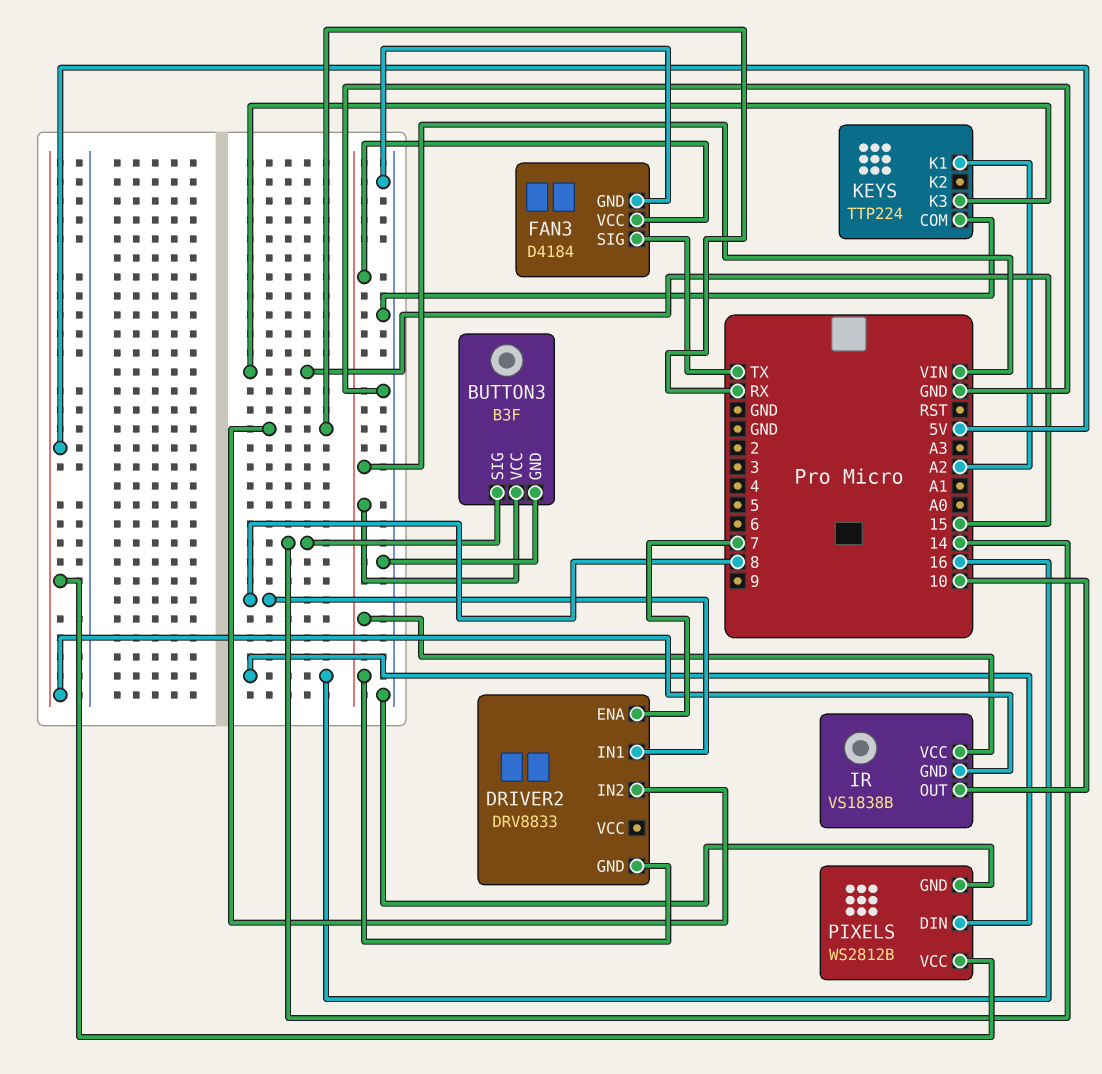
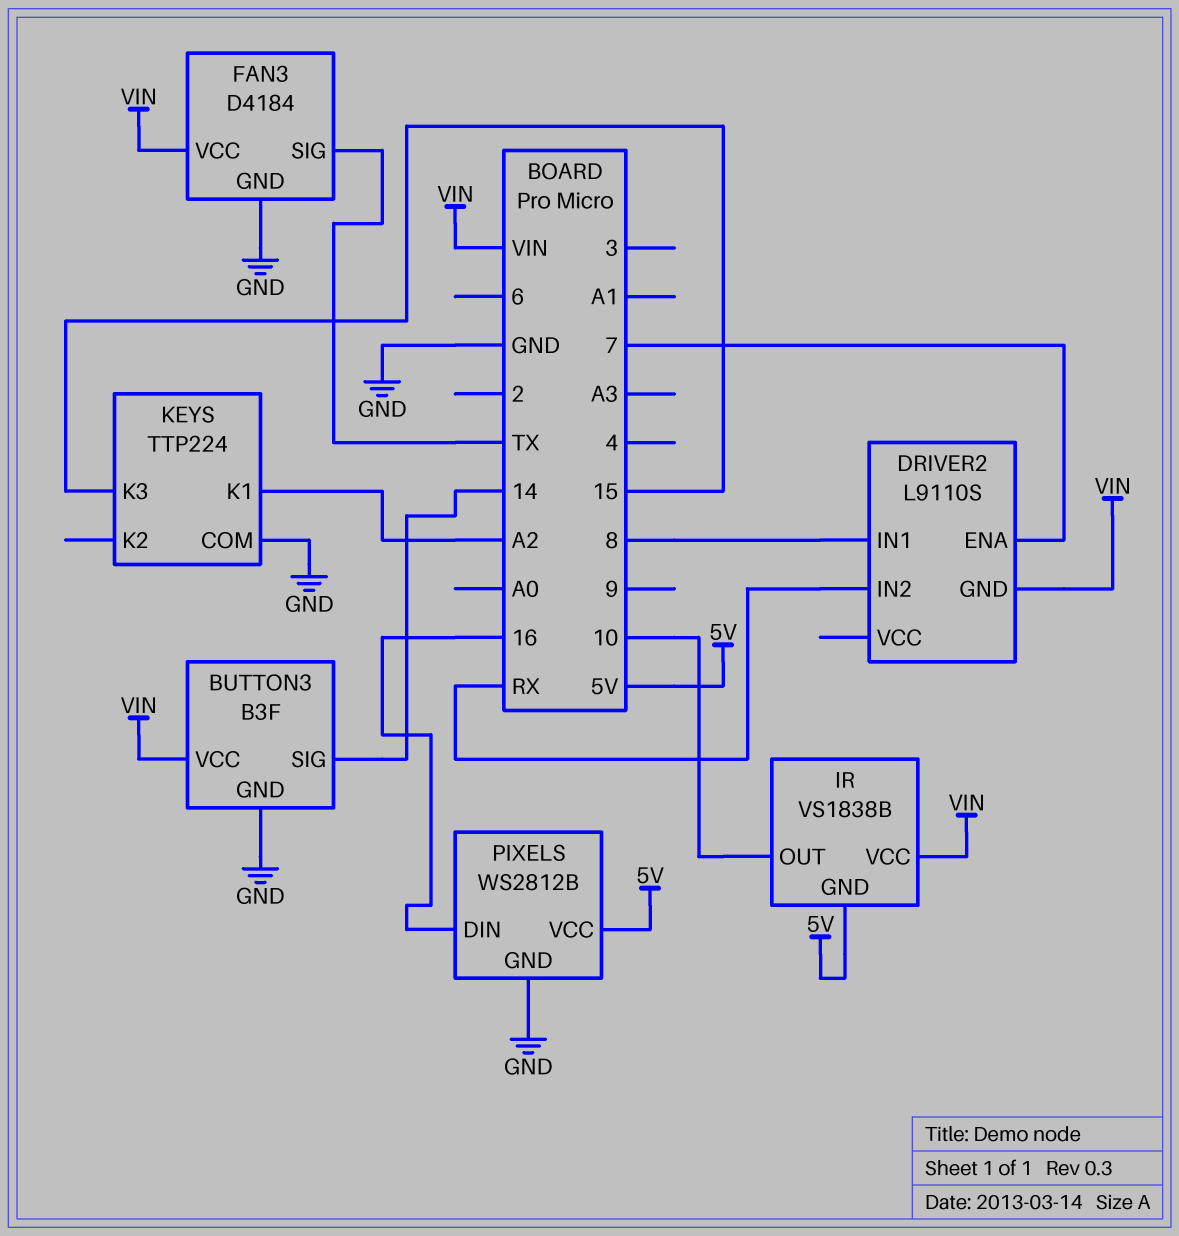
DRIVER2: DRV8833 -> L9110S

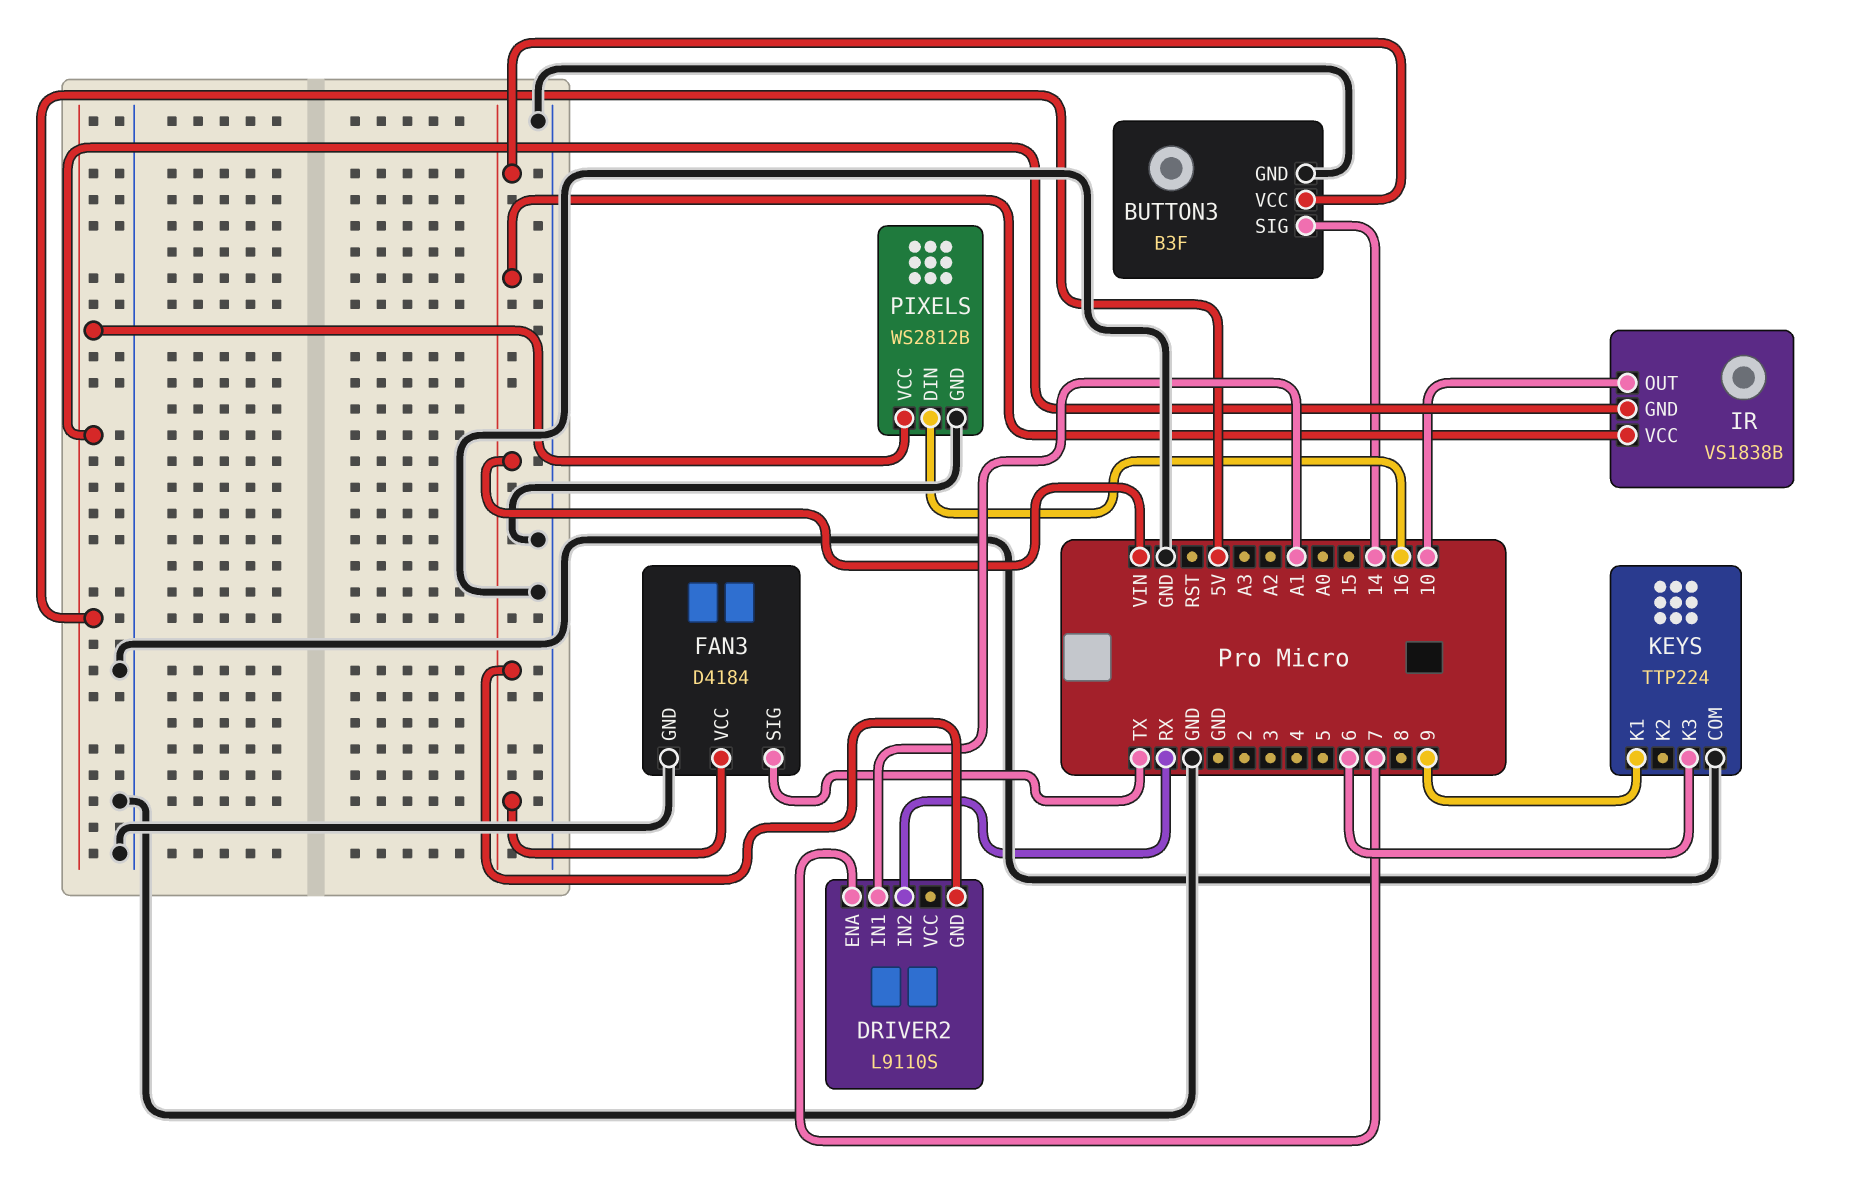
DRIVER2 pin IN1: 8 -> A1
KEYS pin K1: A2 -> 9
KEYS pin K3: 15 -> 6

